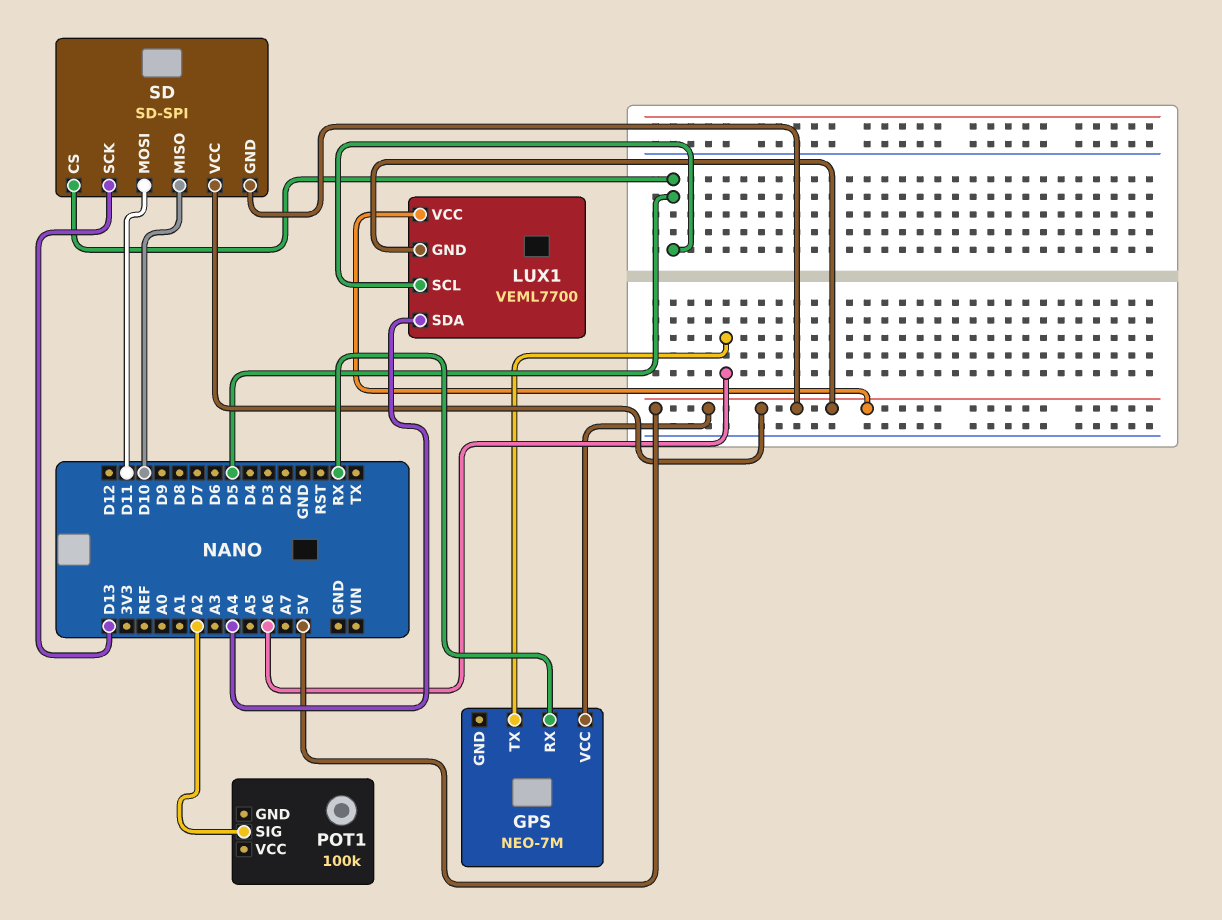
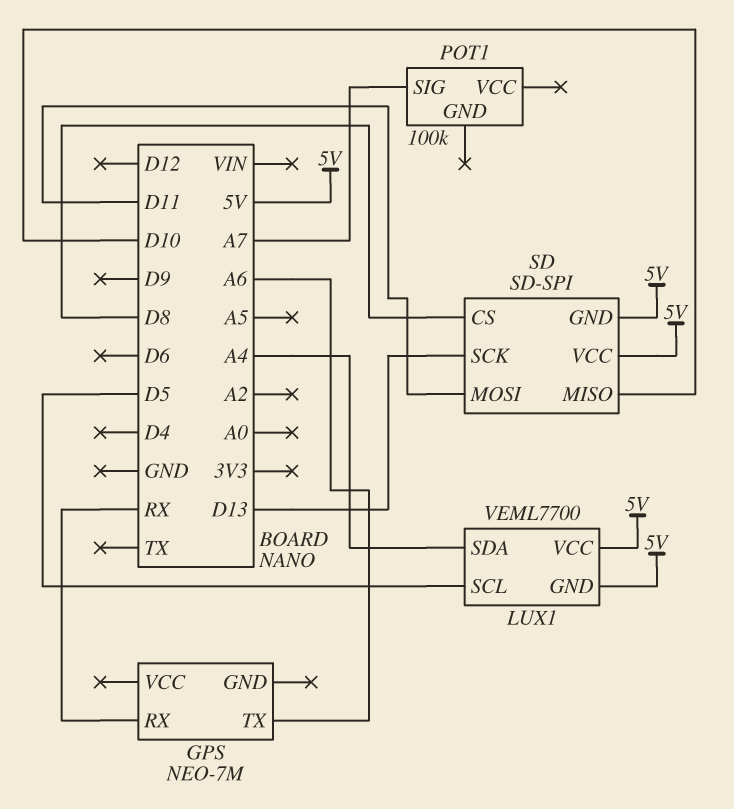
GPS pin VCC: 5V -> none
POT1 pin SIG: A2 -> A7
SD pin CS: D5 -> D8

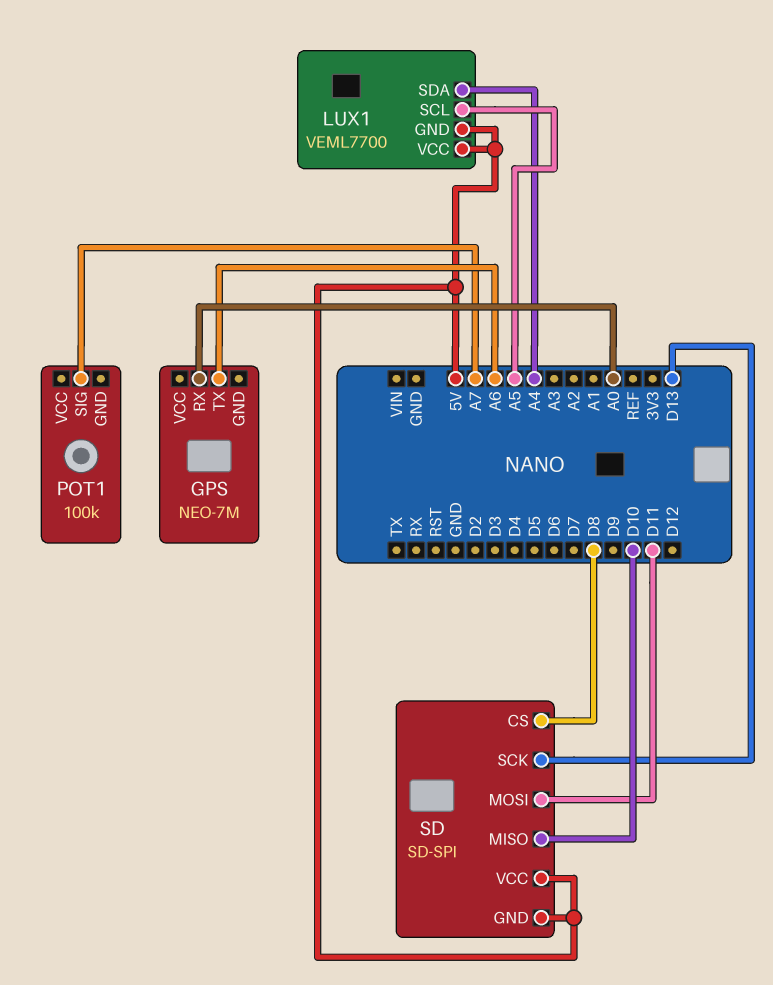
GPS pin RX: RX -> A0
LUX1 pin SCL: D5 -> A5

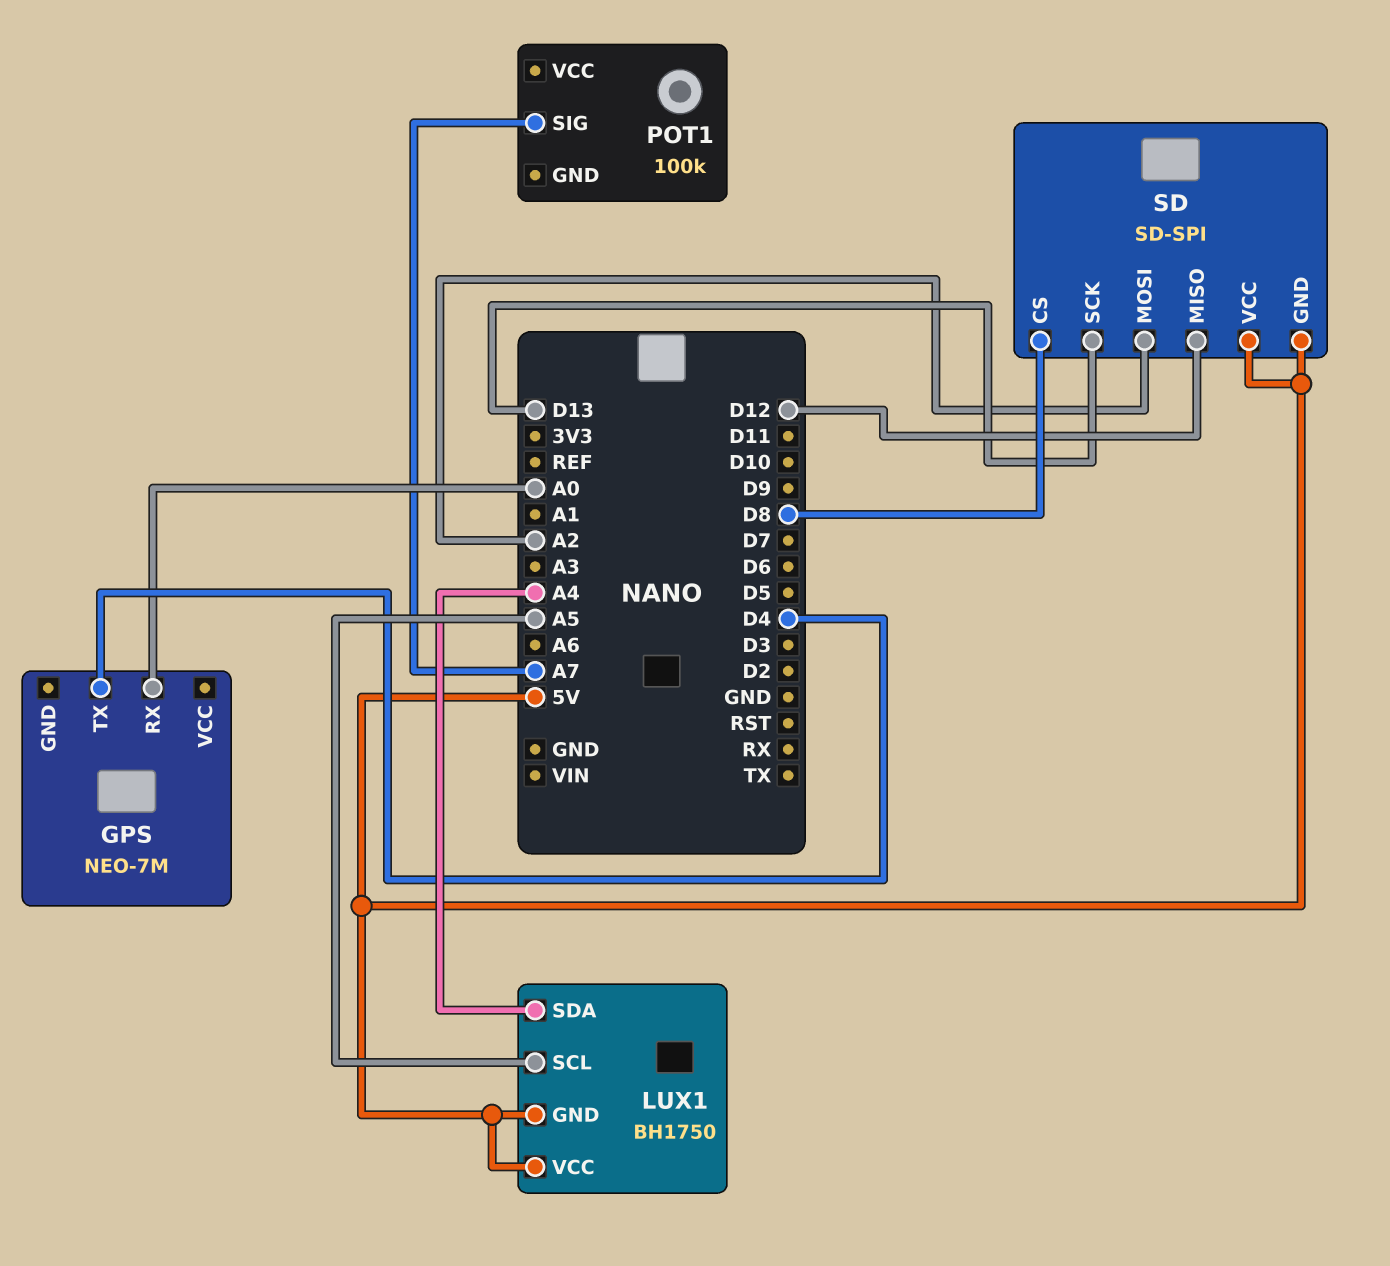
GPS pin TX: A6 -> D4
LUX1: VEML7700 -> BH1750
SD pin MISO: D10 -> D12
SD pin MOSI: D11 -> A2

